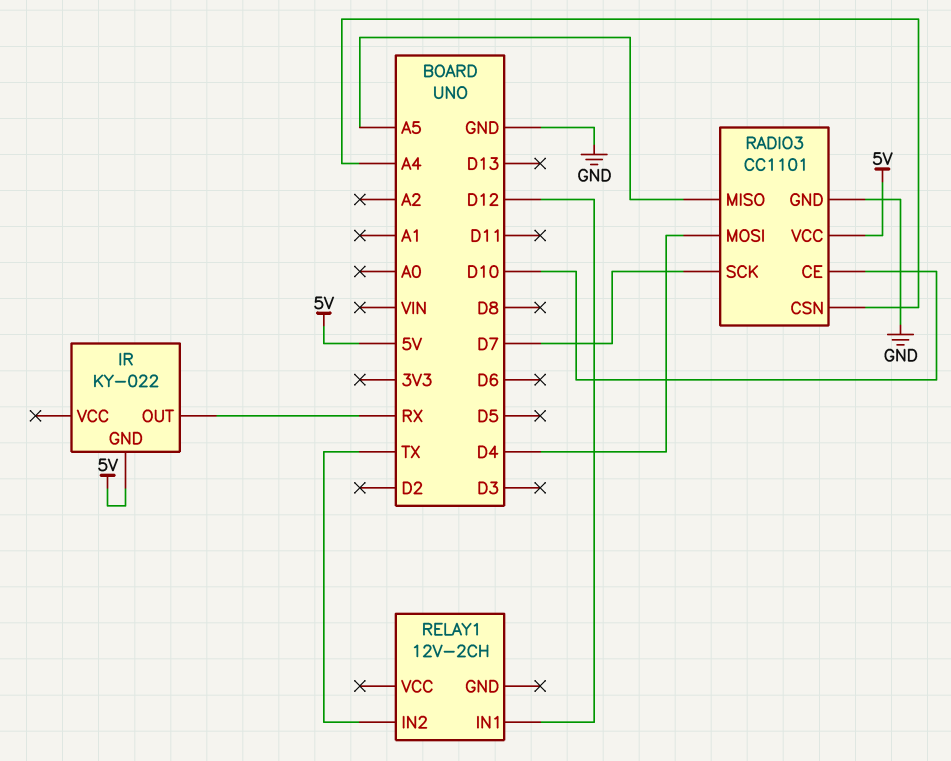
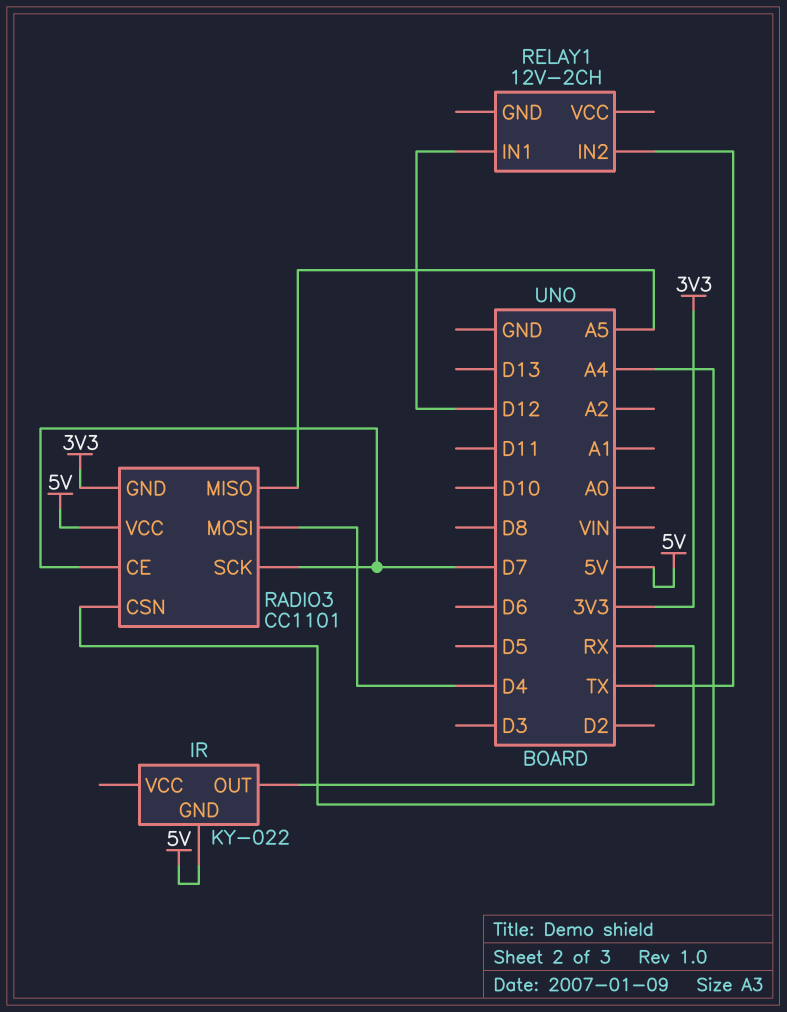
RADIO3 pin CE: D10 -> D7
RADIO3 pin GND: GND -> 3V3

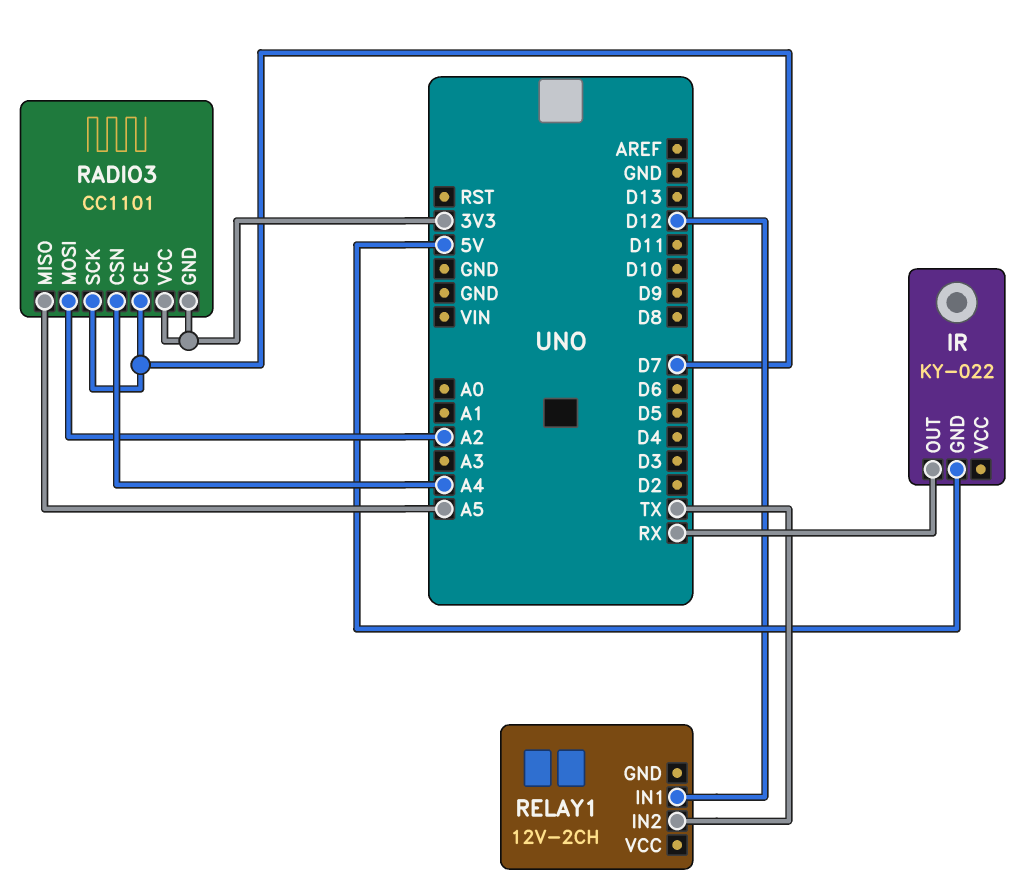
RADIO3 pin MOSI: D4 -> A2
RADIO3 pin VCC: 5V -> 3V3

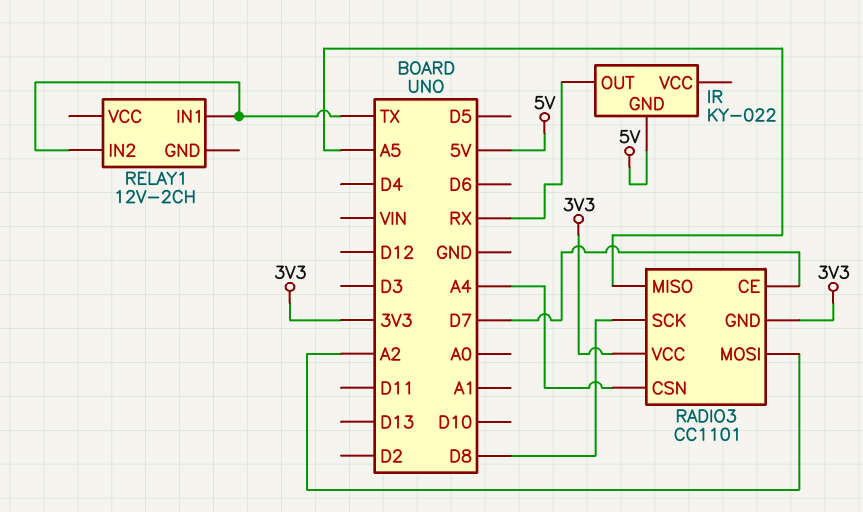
RADIO3 pin SCK: D7 -> D8
RELAY1 pin IN1: D12 -> TX

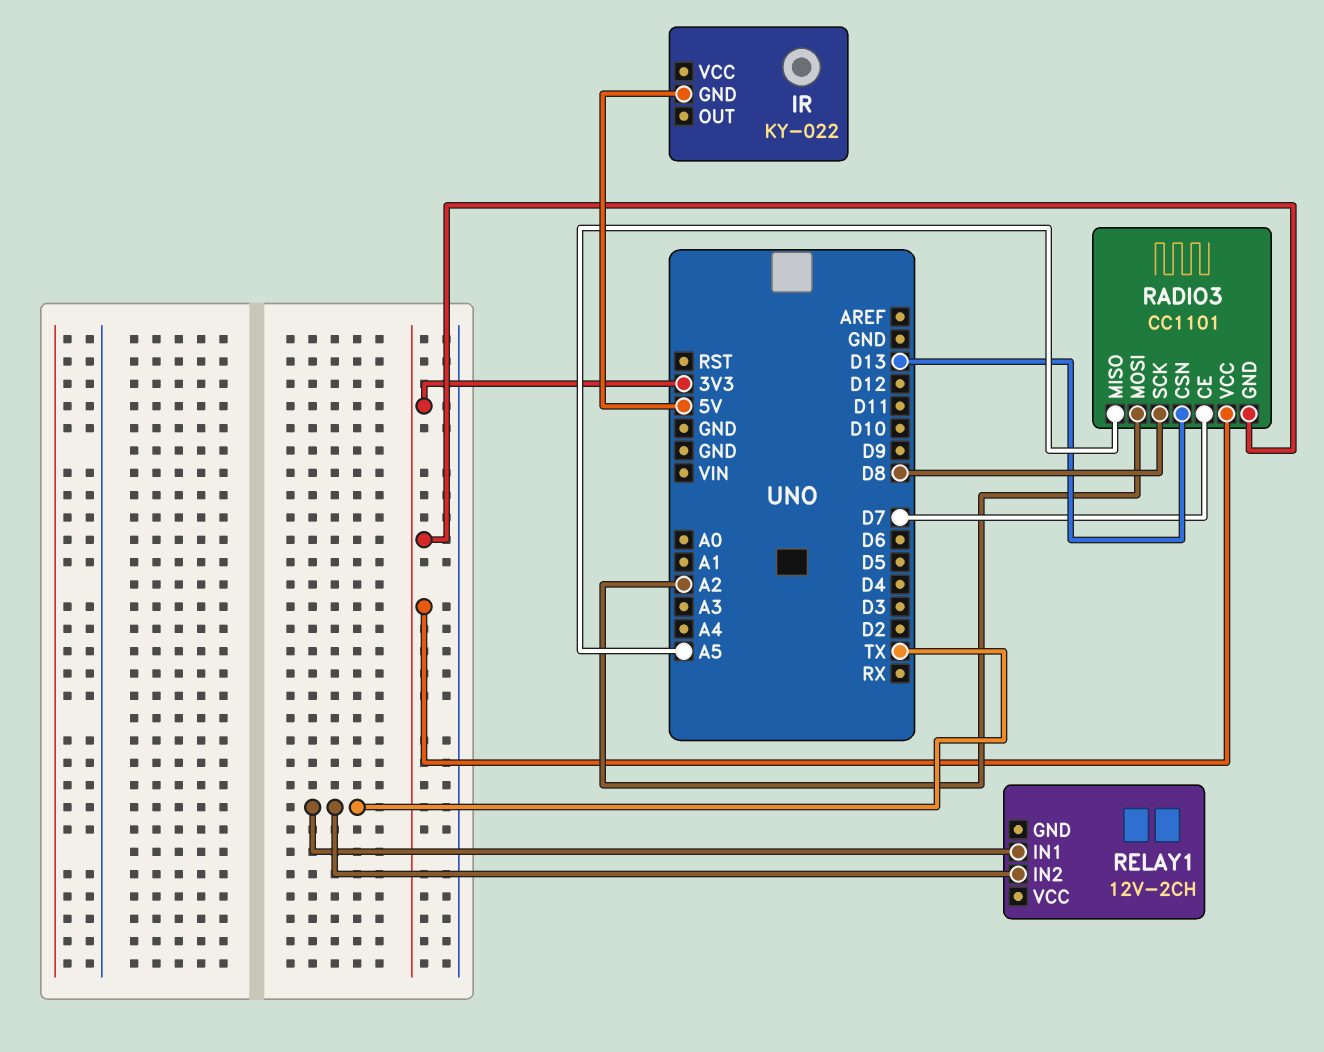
IR pin OUT: RX -> none
RADIO3 pin CSN: A4 -> D13

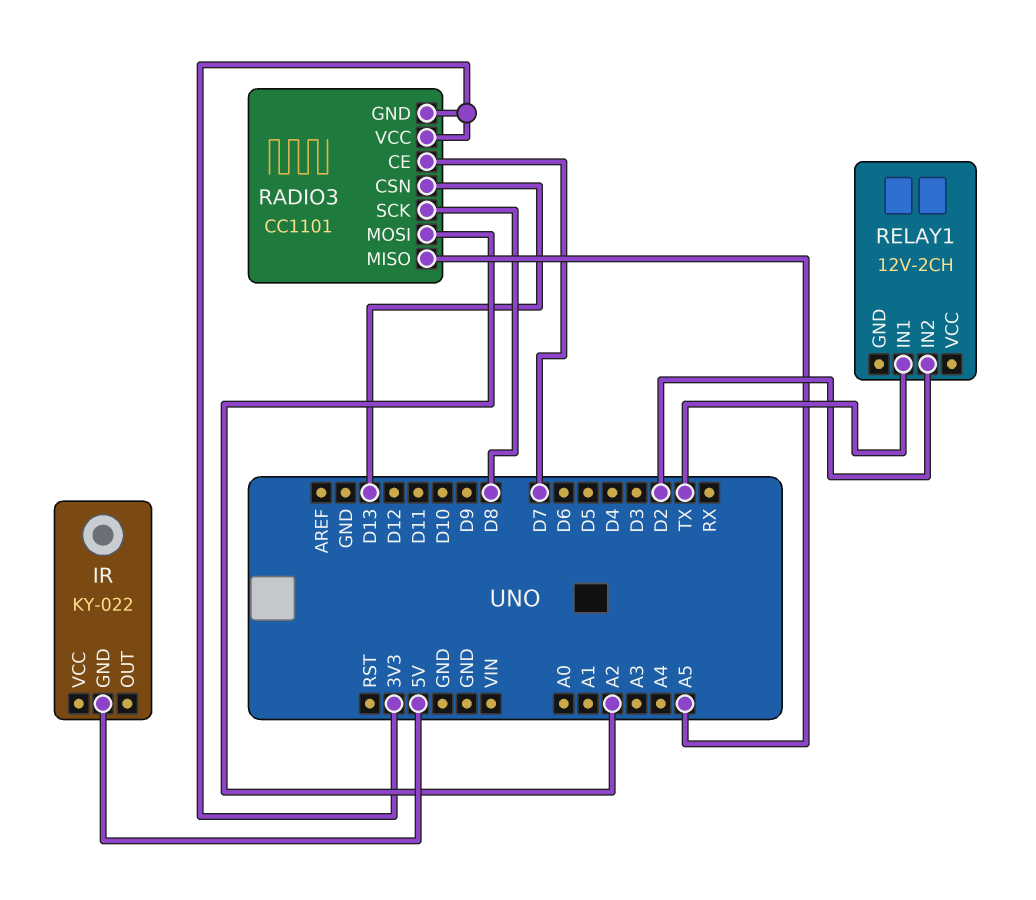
RELAY1 pin IN2: TX -> D2

